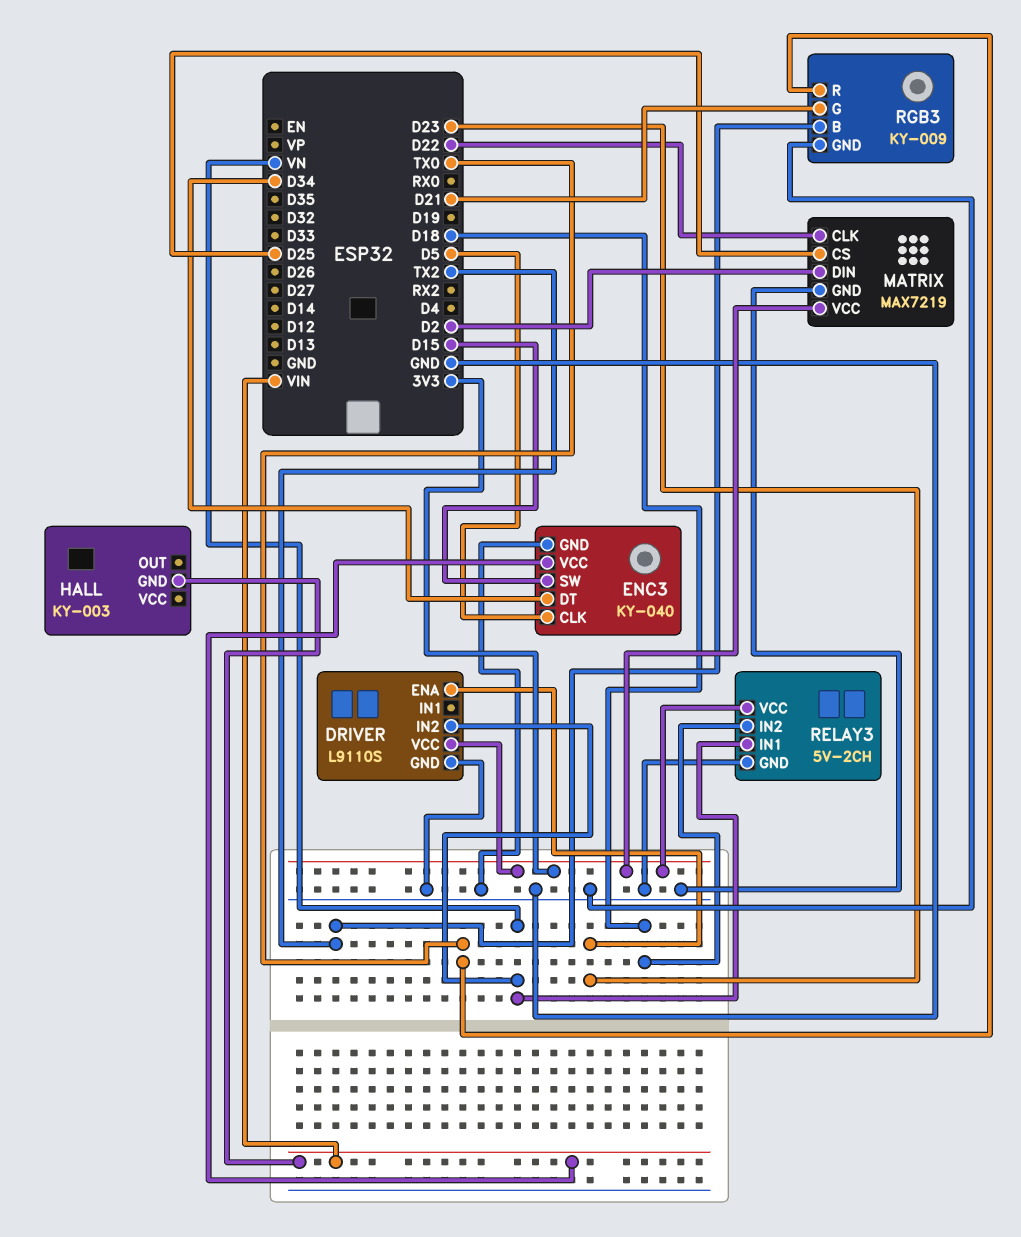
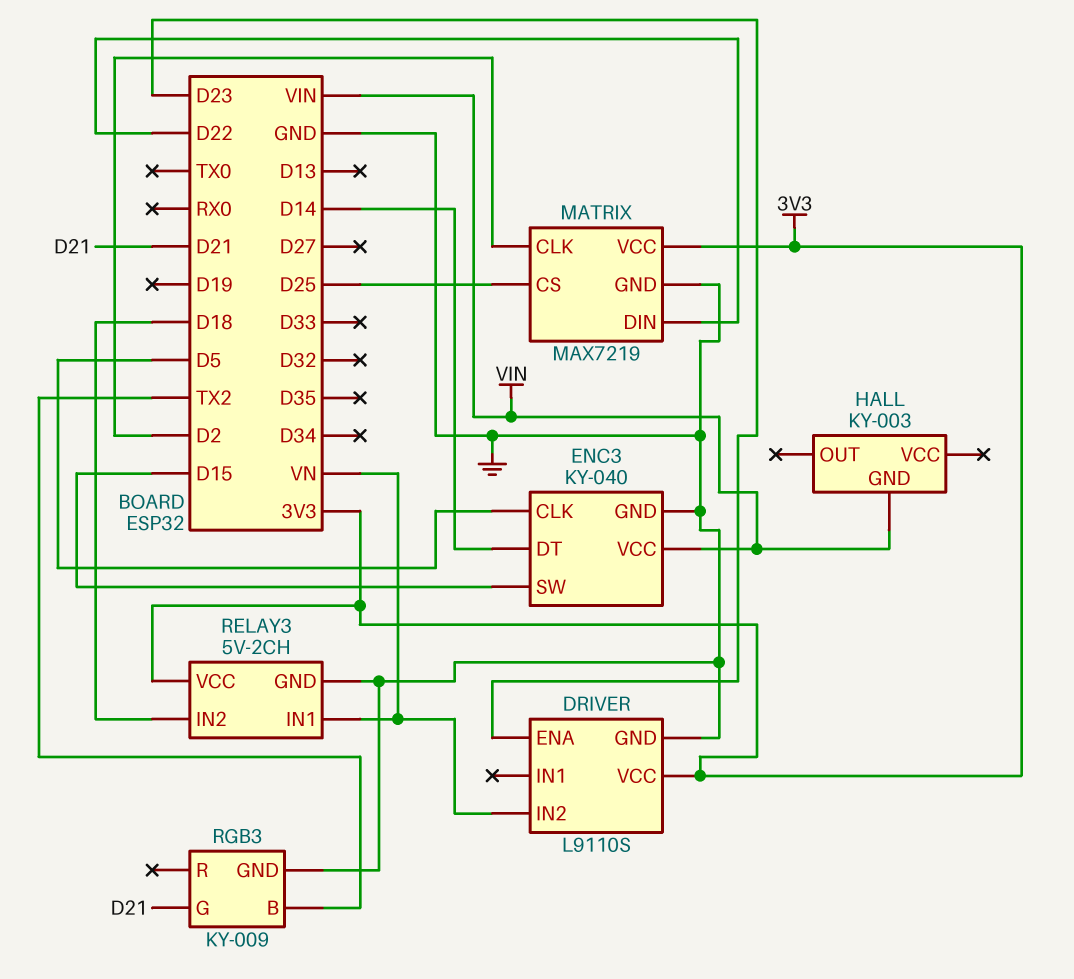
ENC3 pin DT: D34 -> D14
MATRIX pin CLK: D22 -> D2
MATRIX pin DIN: D2 -> D22
RGB3 pin R: TX0 -> none

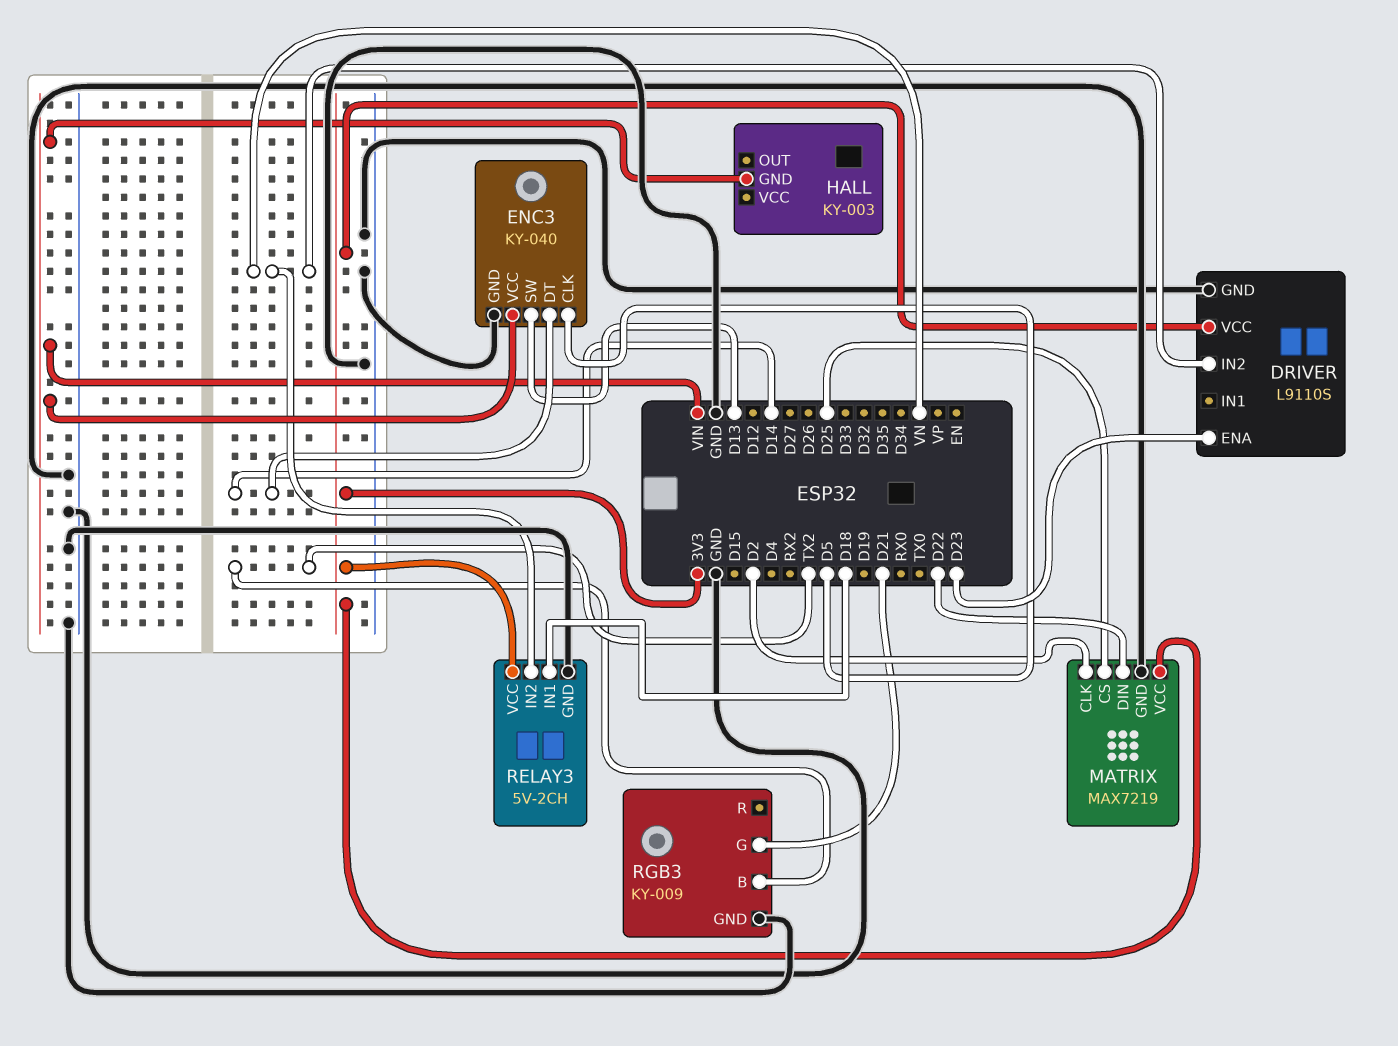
ENC3 pin SW: D15 -> D13
RELAY3 pin IN1: VN -> D18
RELAY3 pin IN2: D18 -> VN

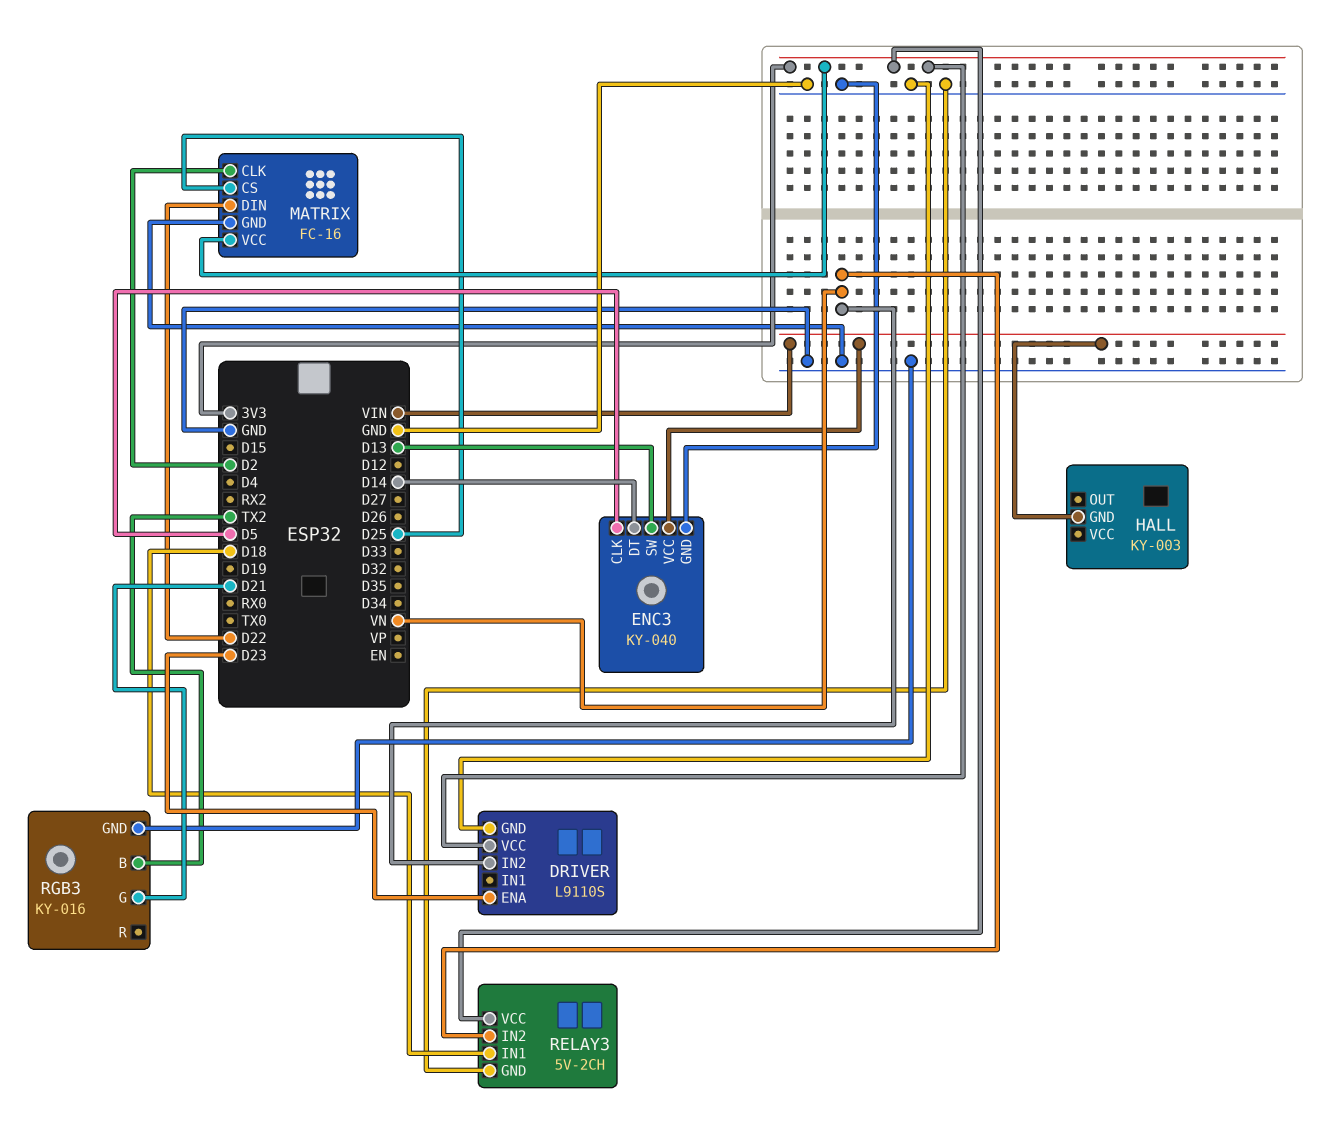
MATRIX: MAX7219 -> FC-16
RGB3: KY-009 -> KY-016

